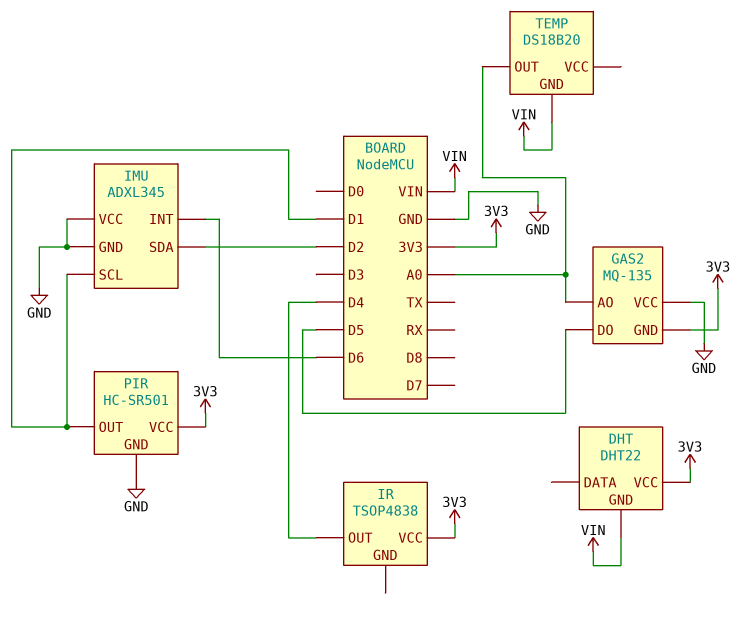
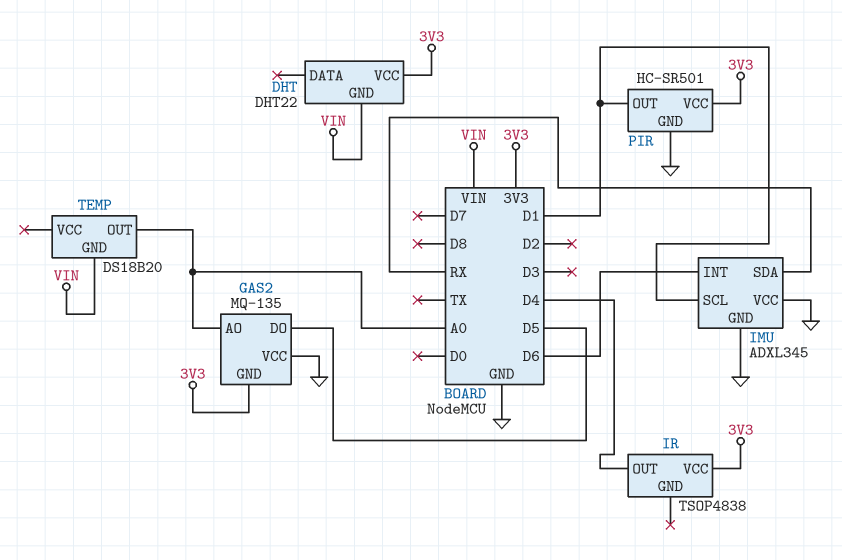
IMU pin SDA: D2 -> RX

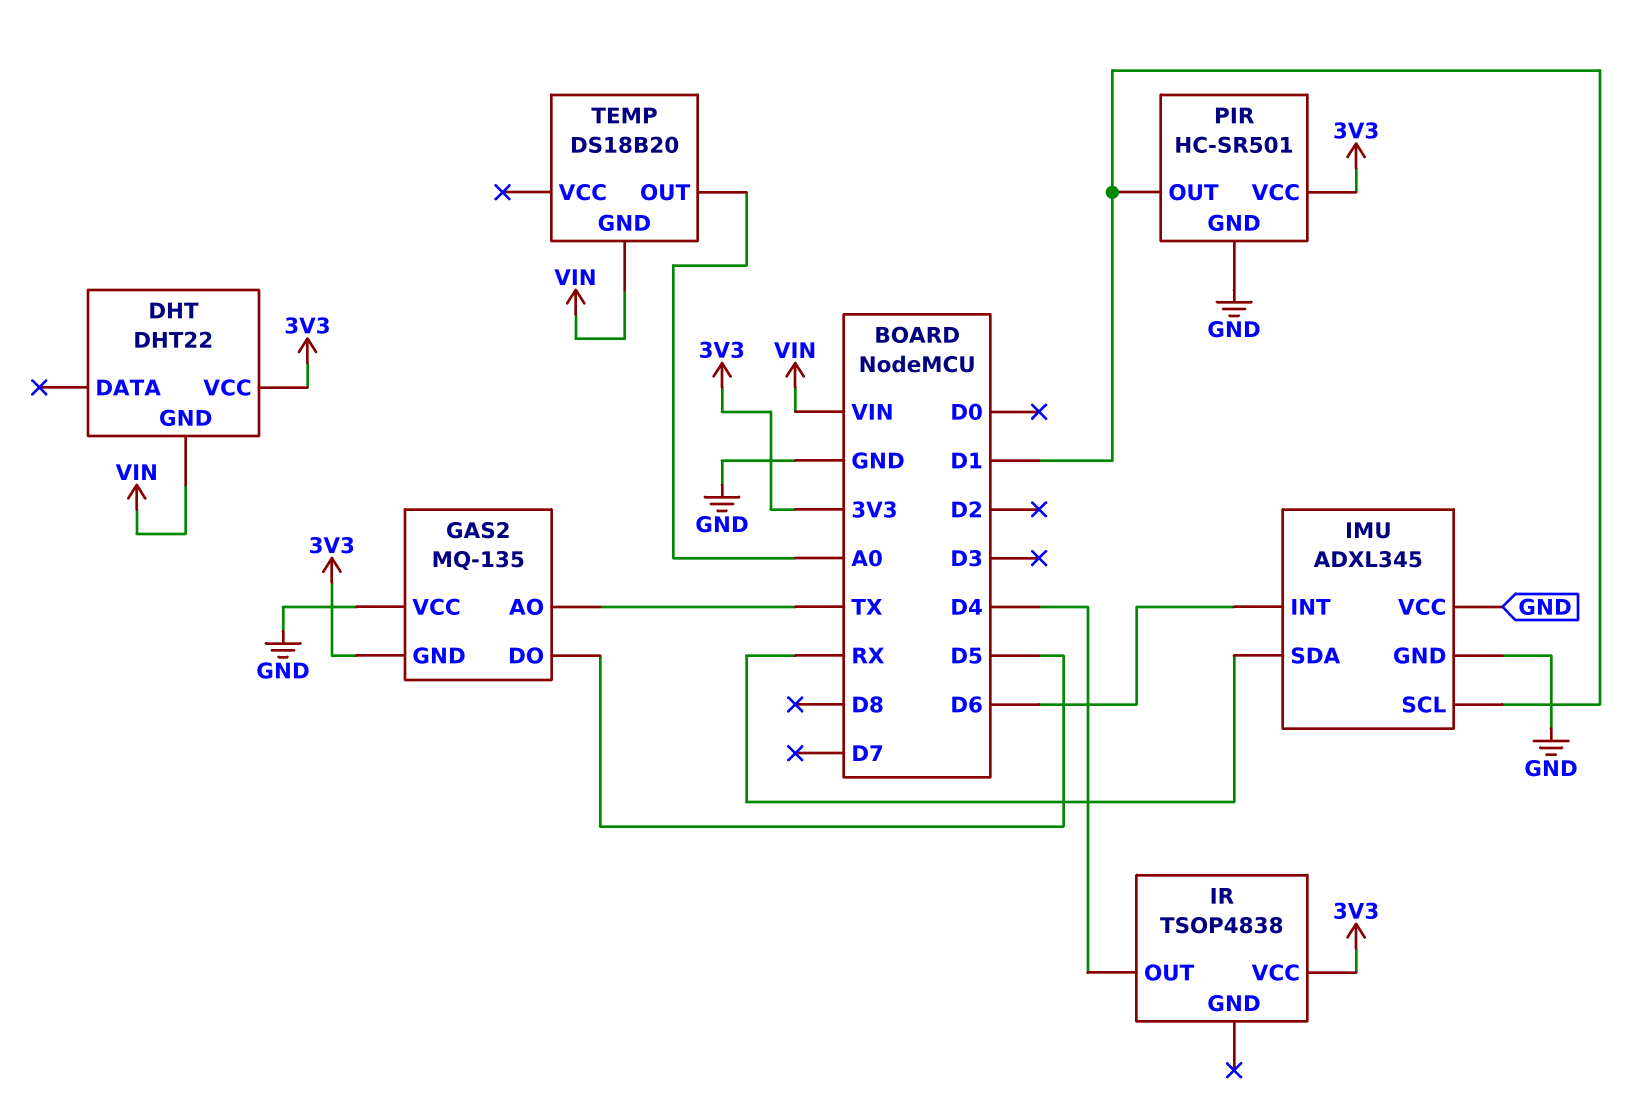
GAS2 pin AO: A0 -> TX

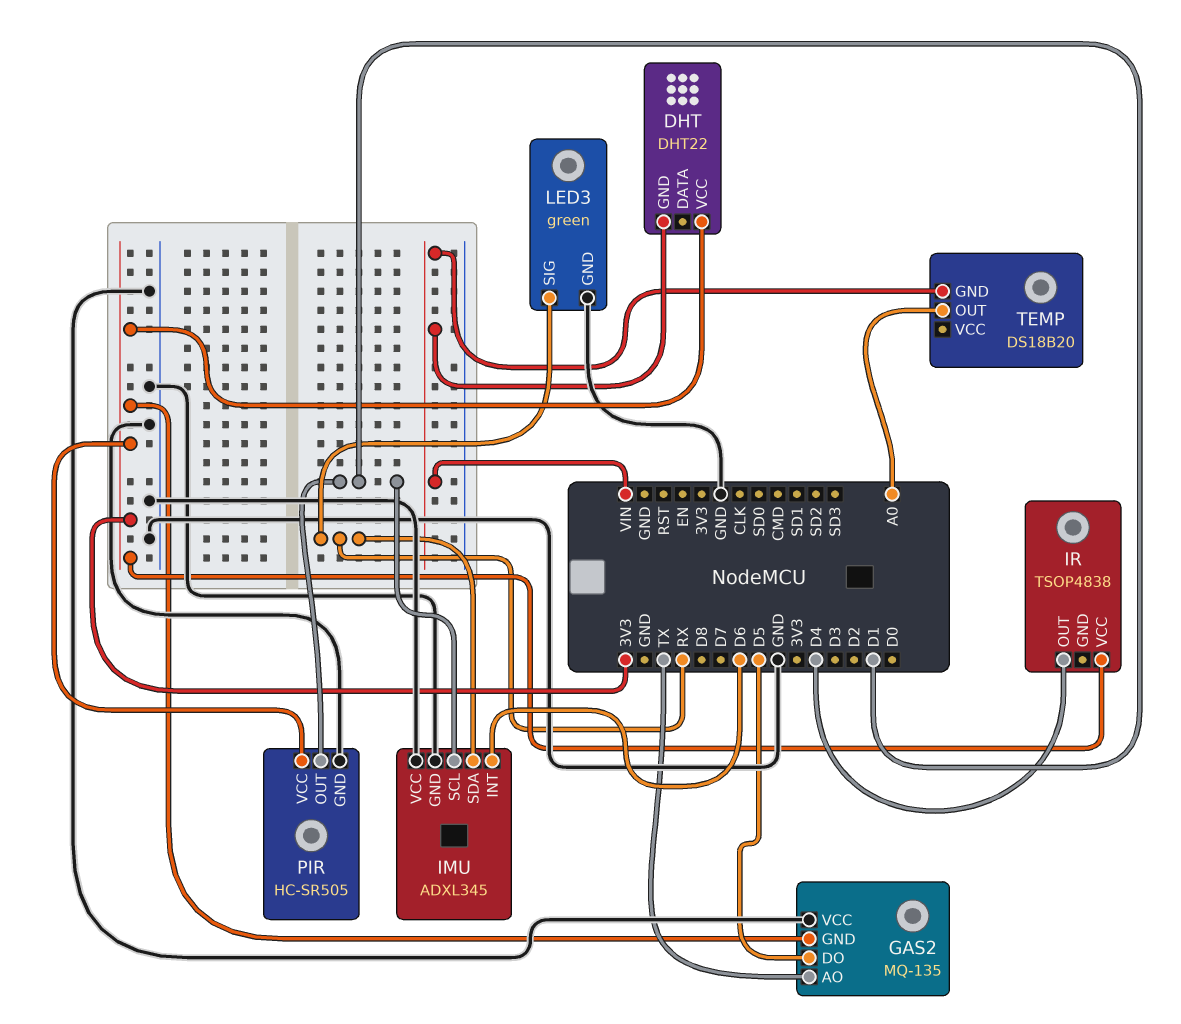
LED3: none -> green
LED3 pin GND: none -> GND
LED3 pin SIG: none -> RX
PIR: HC-SR501 -> HC-SR505

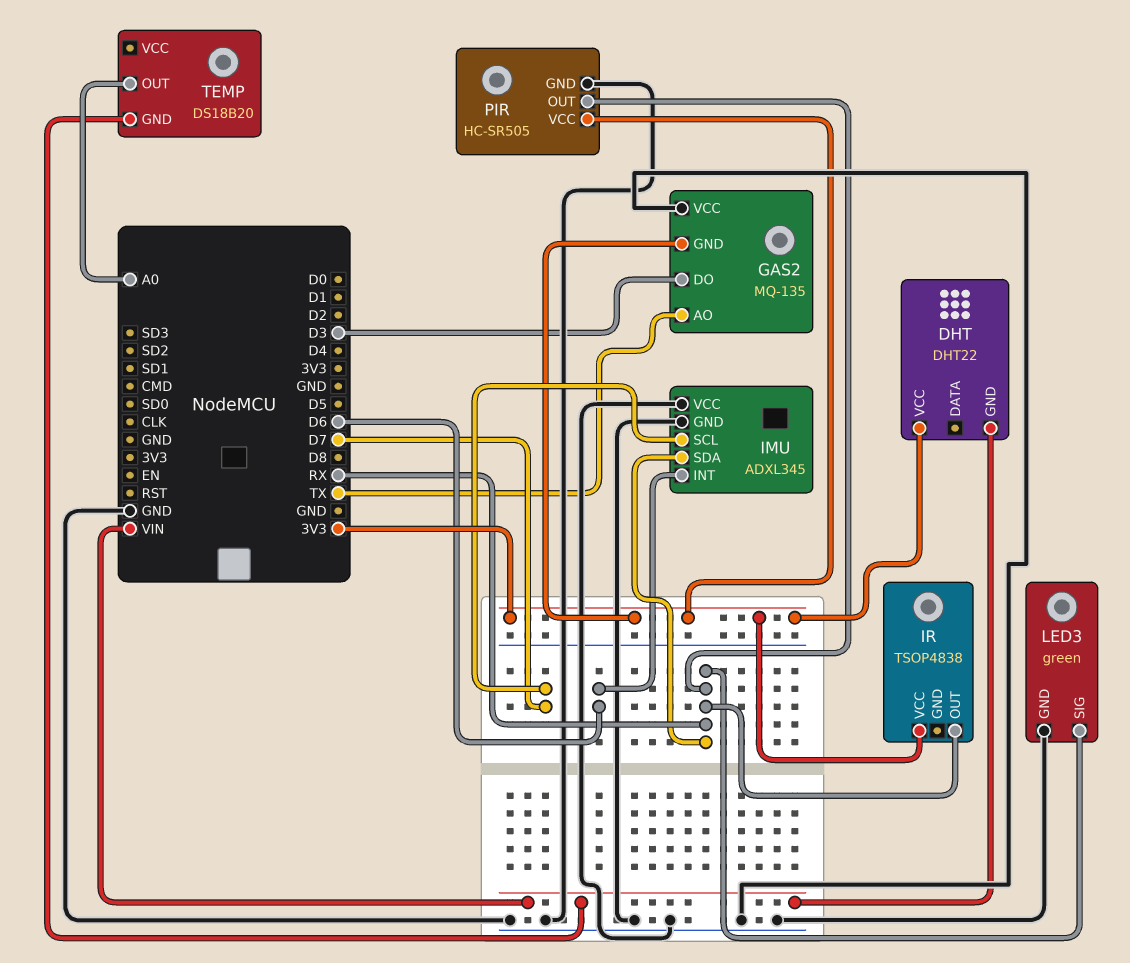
GAS2 pin DO: D5 -> D3
IMU pin SCL: D1 -> D7
IR pin OUT: D4 -> RX
PIR pin OUT: D1 -> RX

